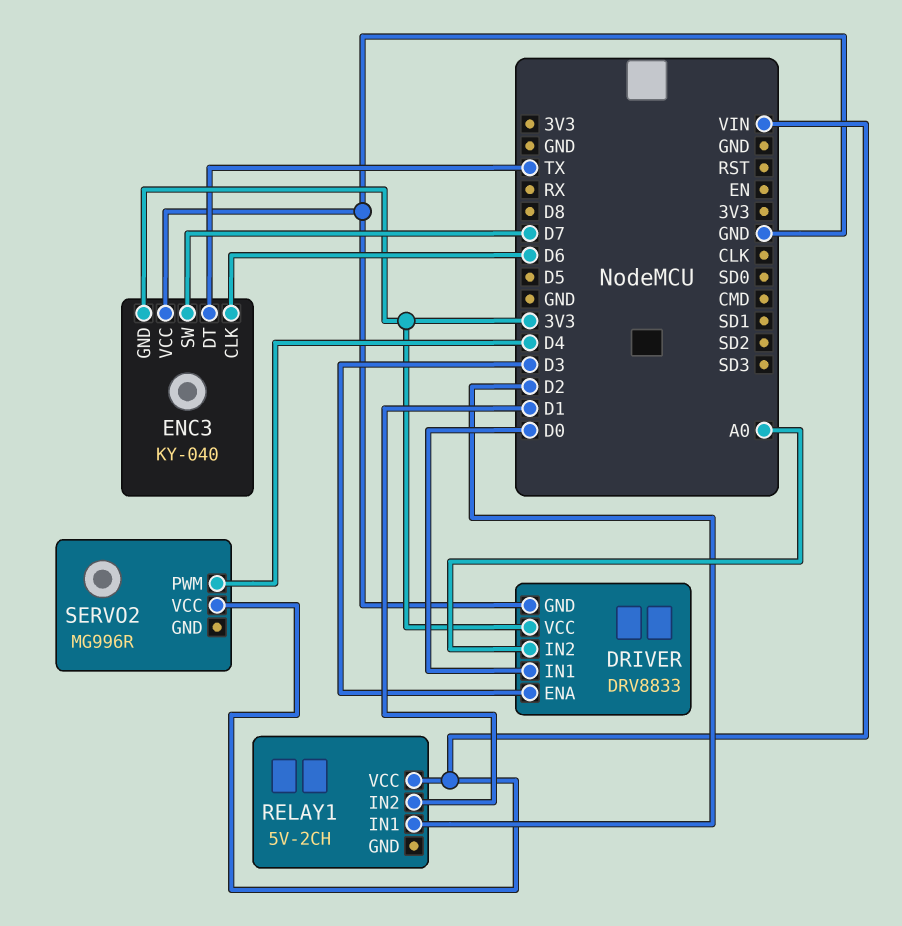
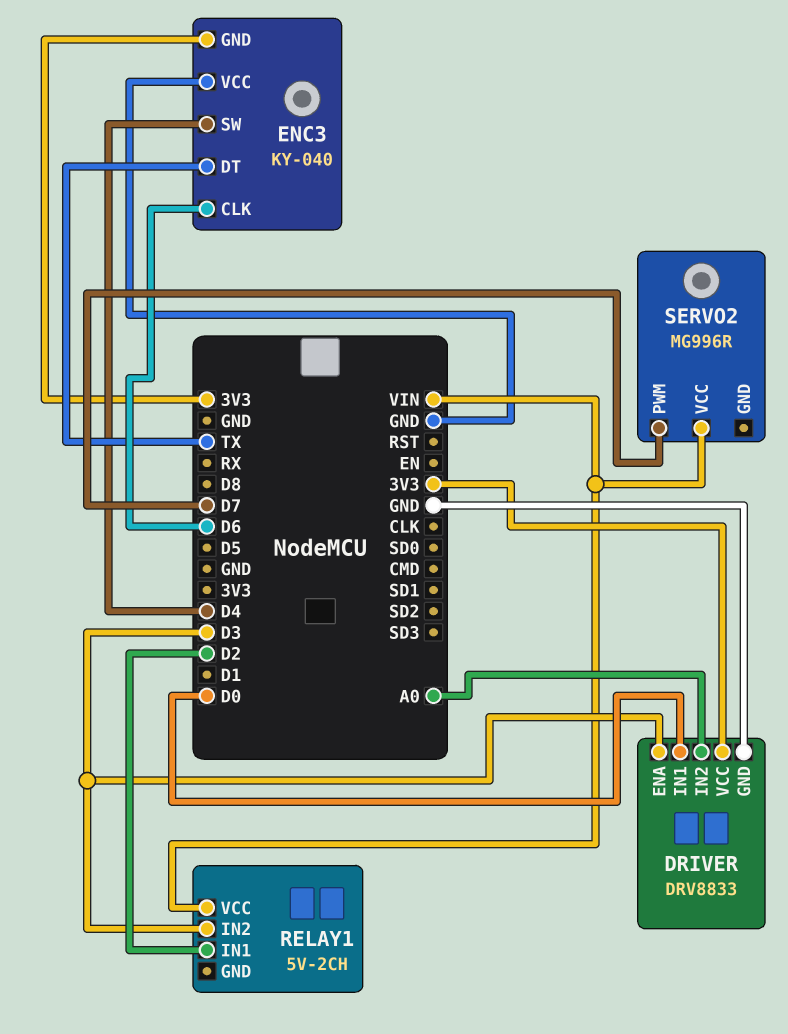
ENC3 pin SW: D7 -> D4
RELAY1 pin IN2: D1 -> D3
SERVO2 pin PWM: D4 -> D7

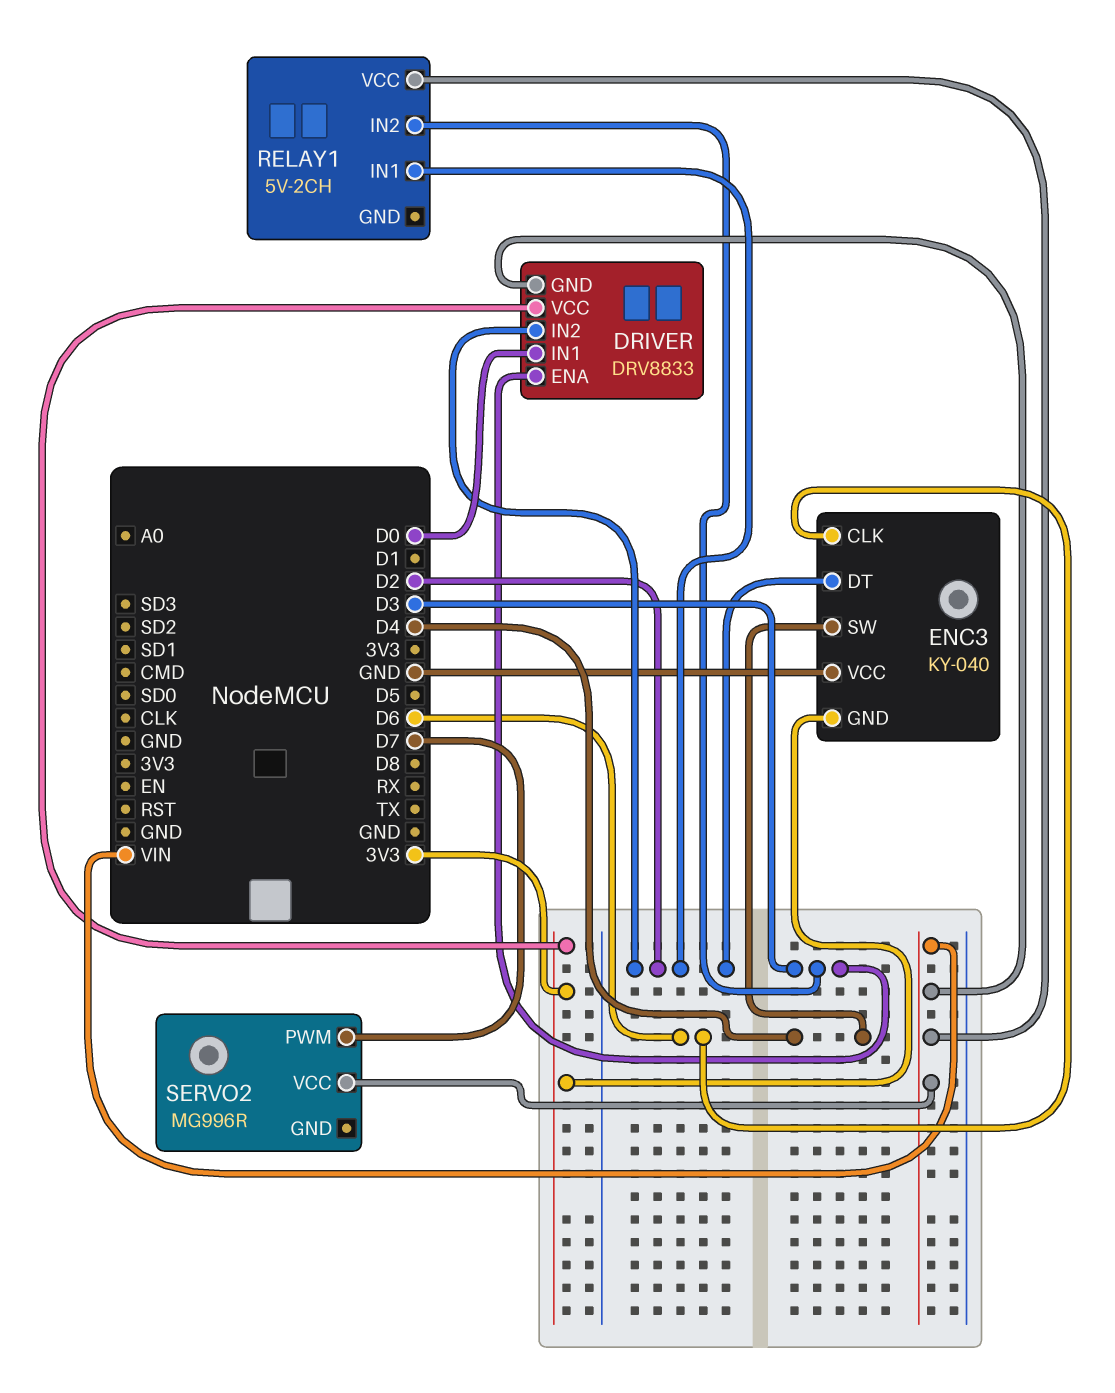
DRIVER pin GND: GND -> VIN
DRIVER pin IN2: A0 -> D2
ENC3 pin DT: TX -> D2

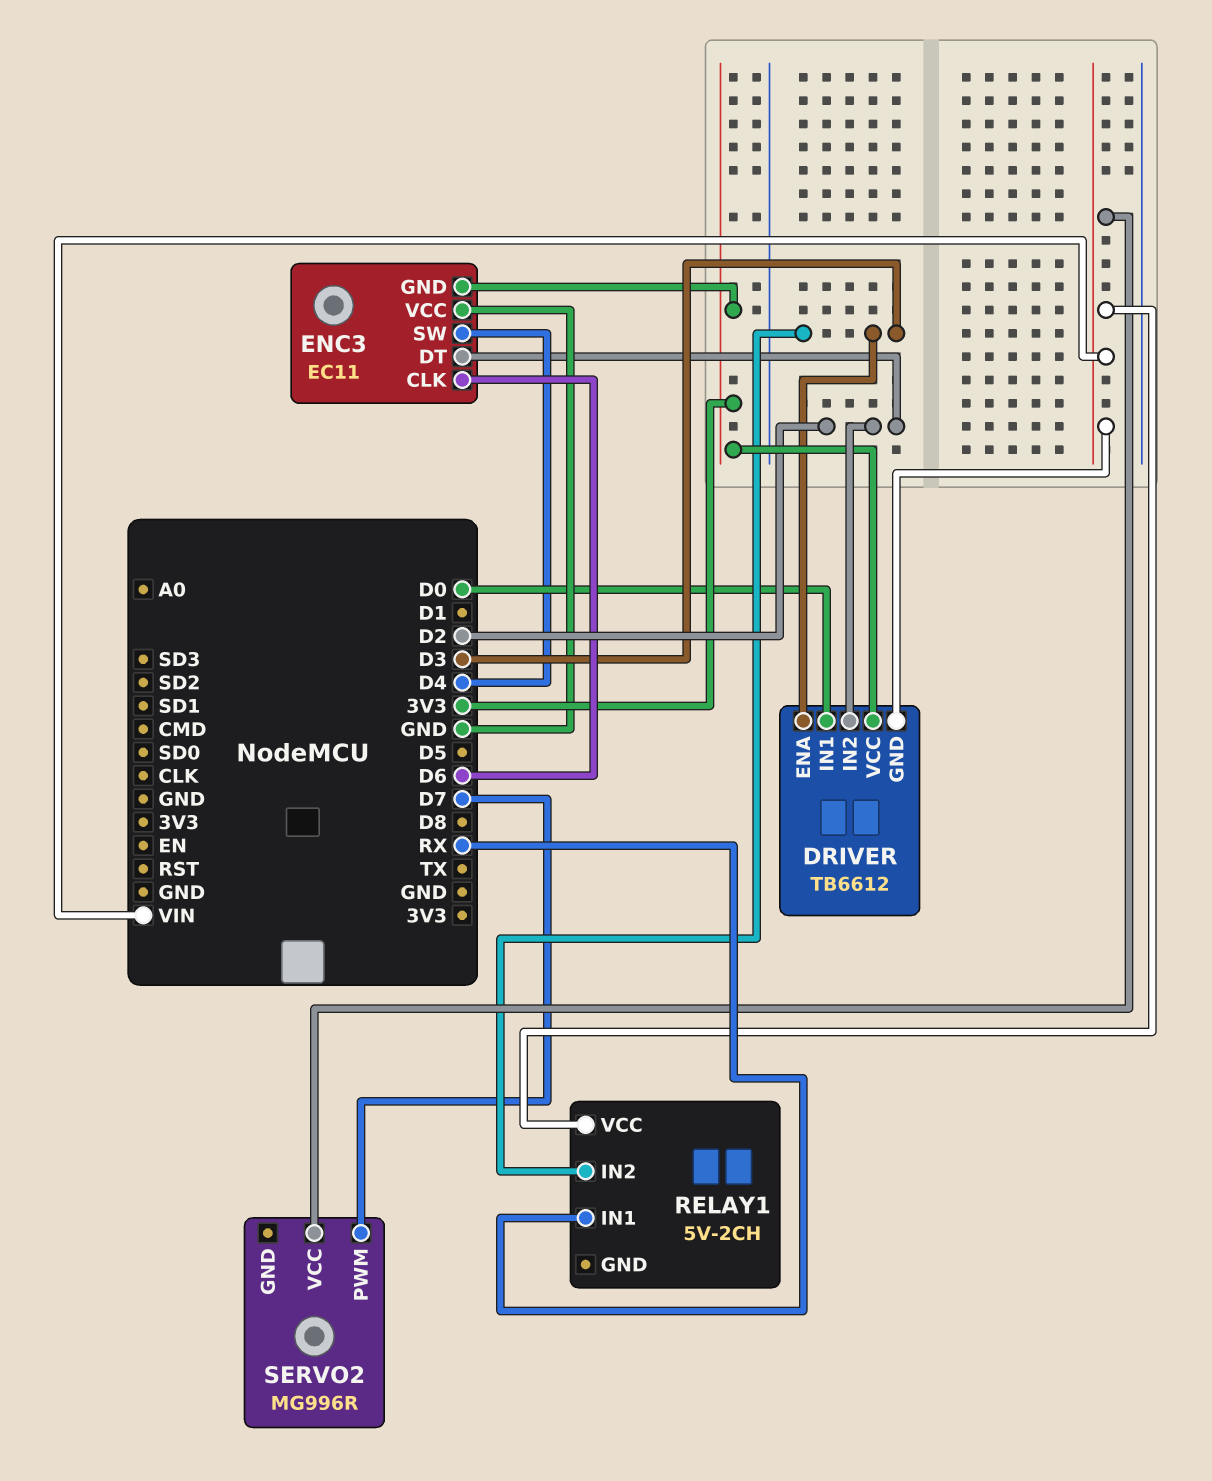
DRIVER: DRV8833 -> TB6612
ENC3: KY-040 -> EC11
RELAY1 pin IN1: D2 -> RX

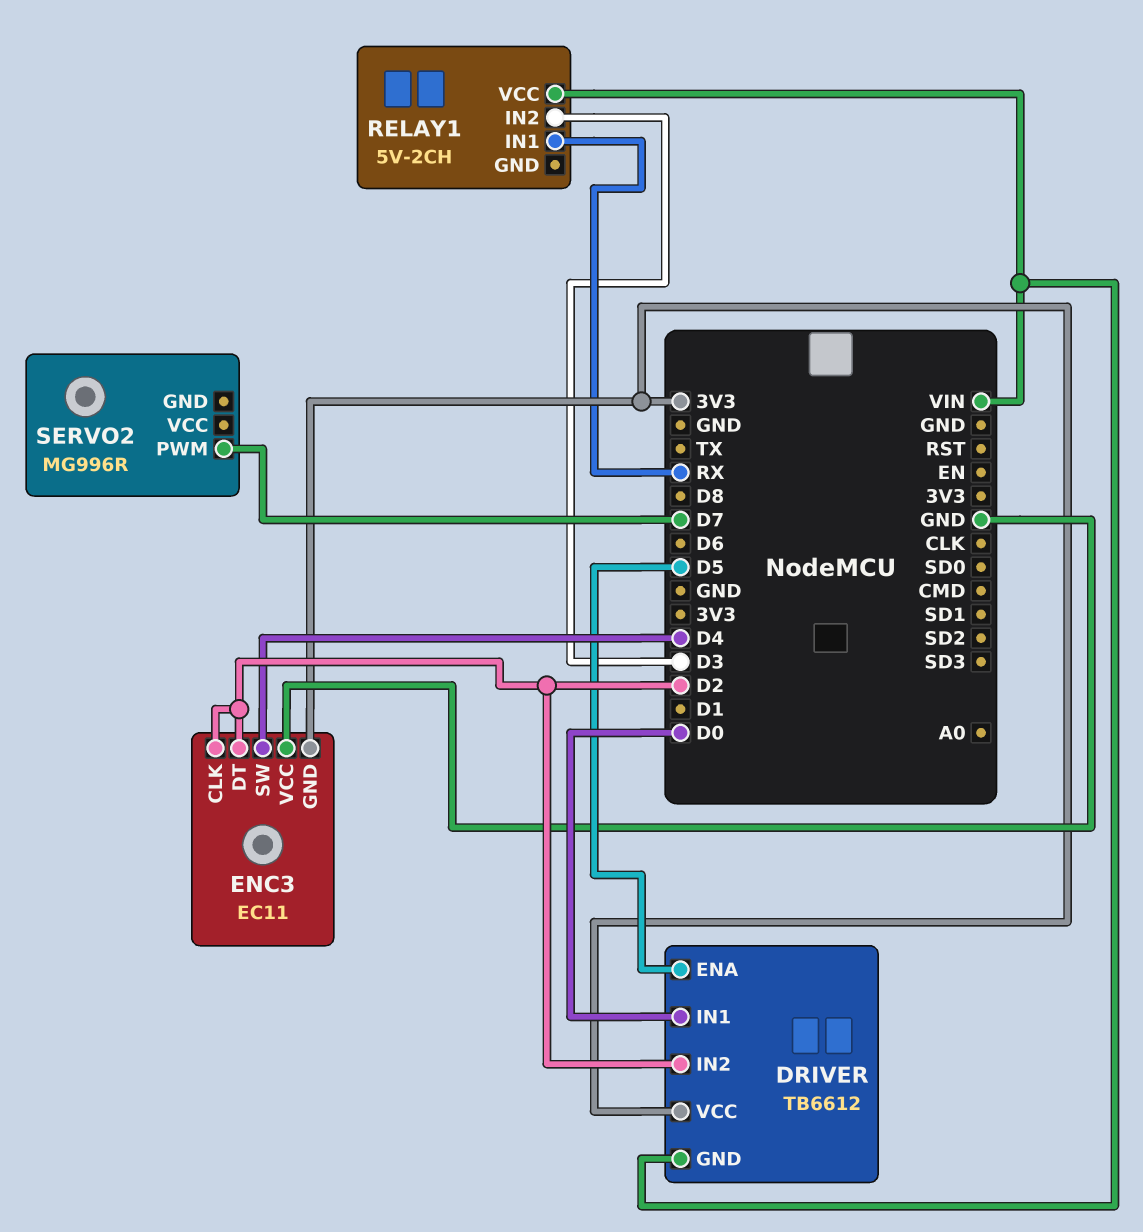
DRIVER pin ENA: D3 -> D5
ENC3 pin CLK: D6 -> D2
SERVO2 pin VCC: VIN -> none

